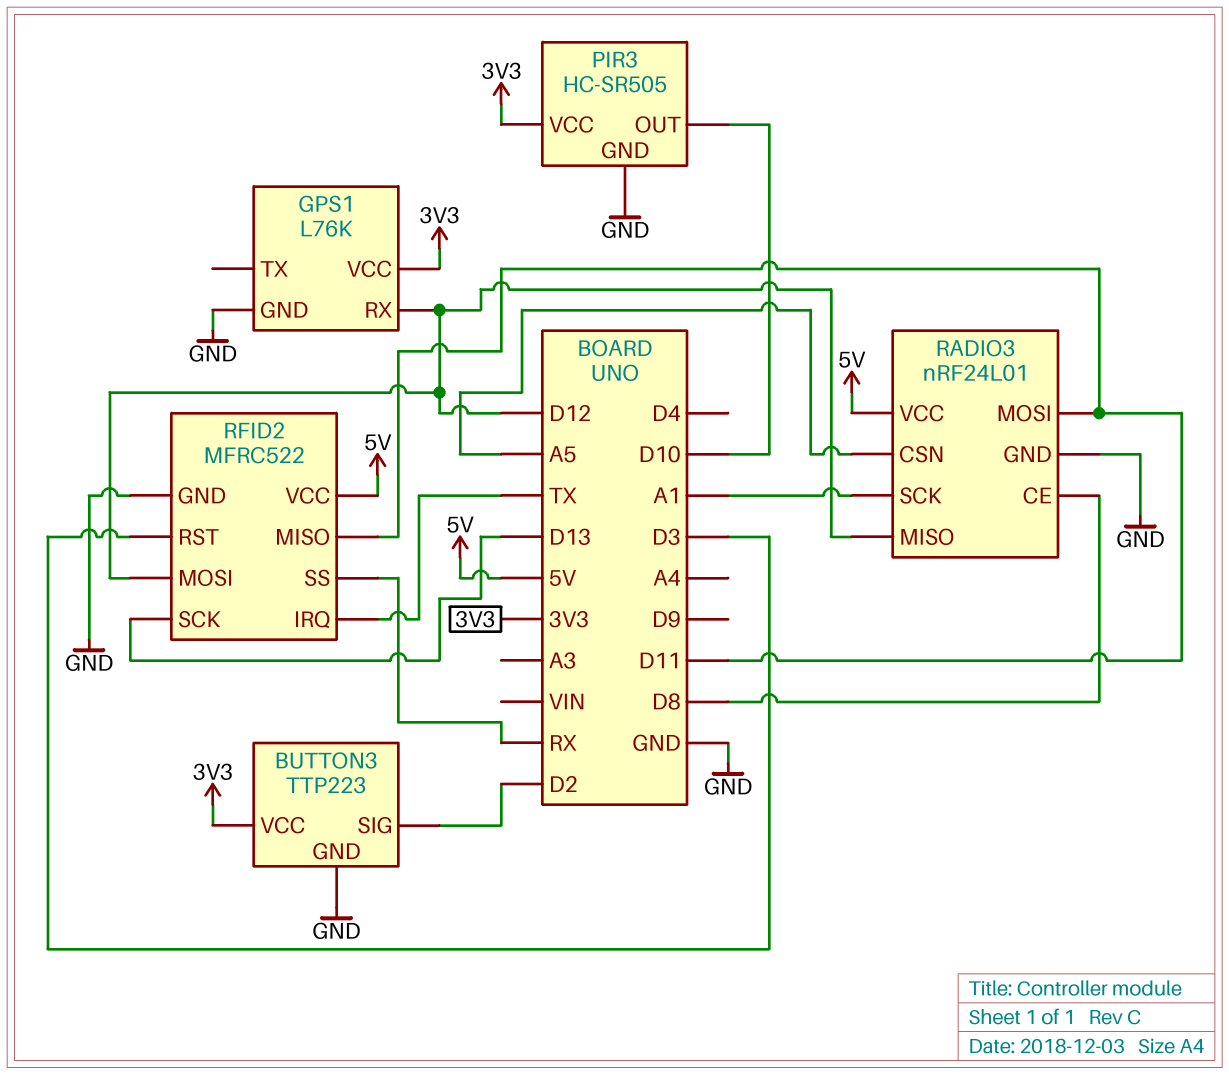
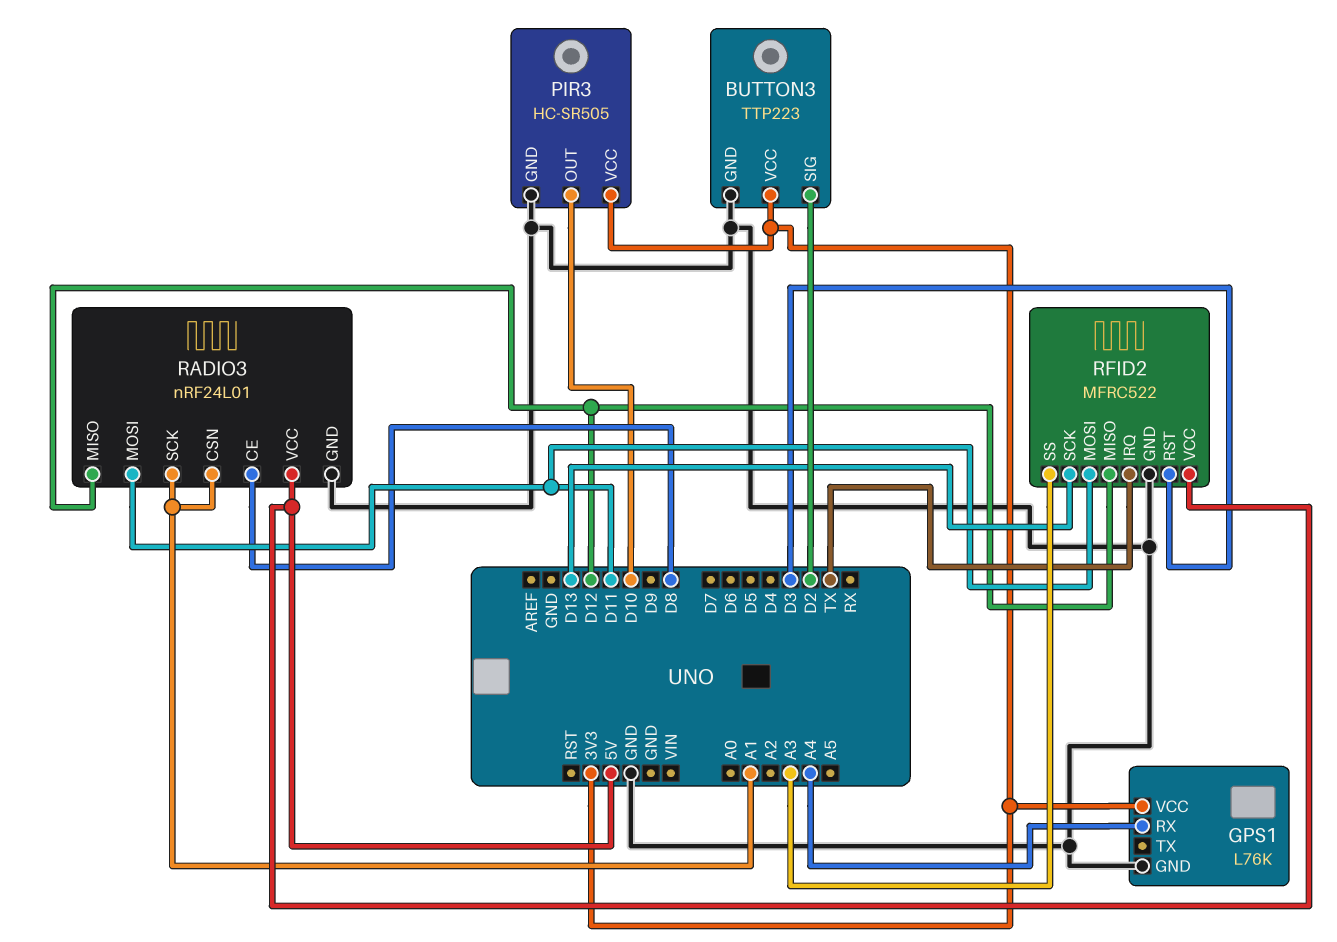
GPS1 pin RX: D12 -> A4
RADIO3 pin CSN: A5 -> A1
RFID2 pin MISO: D11 -> D12
RFID2 pin MOSI: D12 -> D11
RFID2 pin SS: RX -> A3

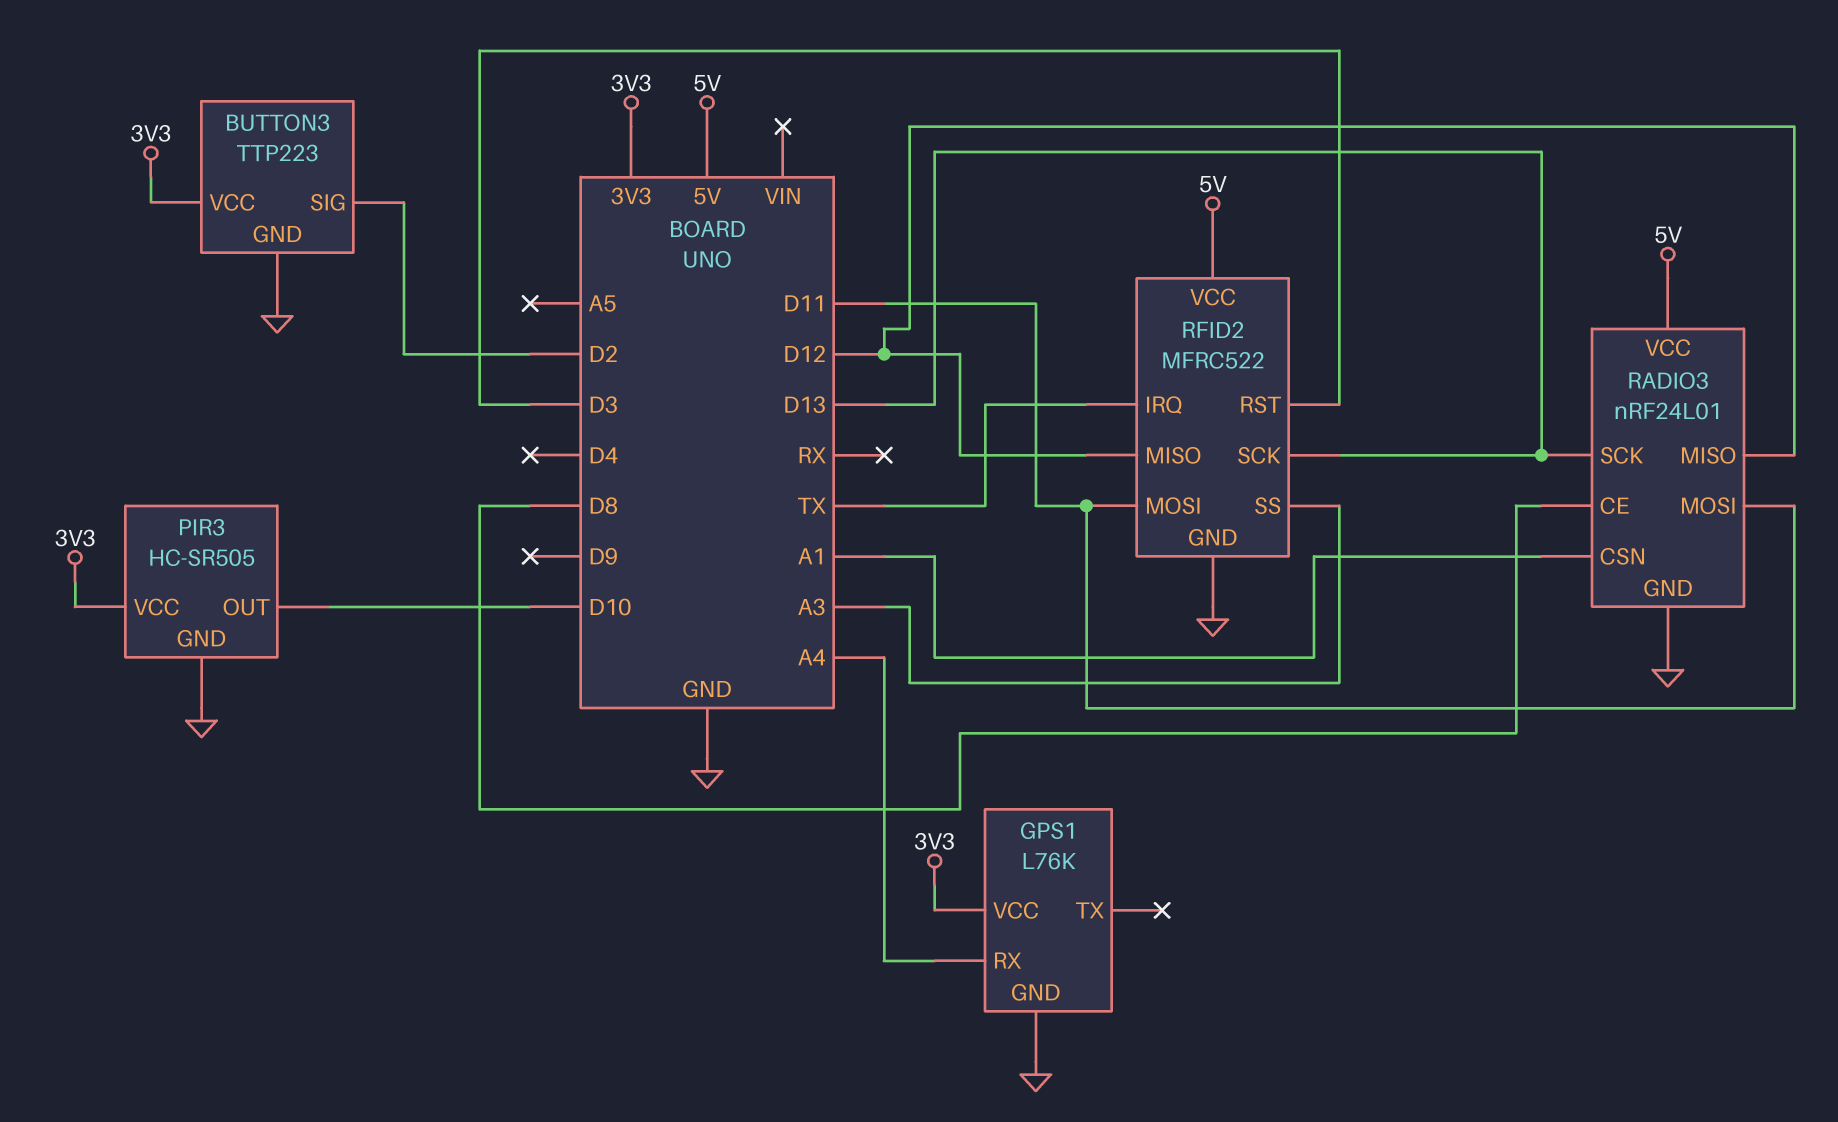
RADIO3 pin SCK: A1 -> D13

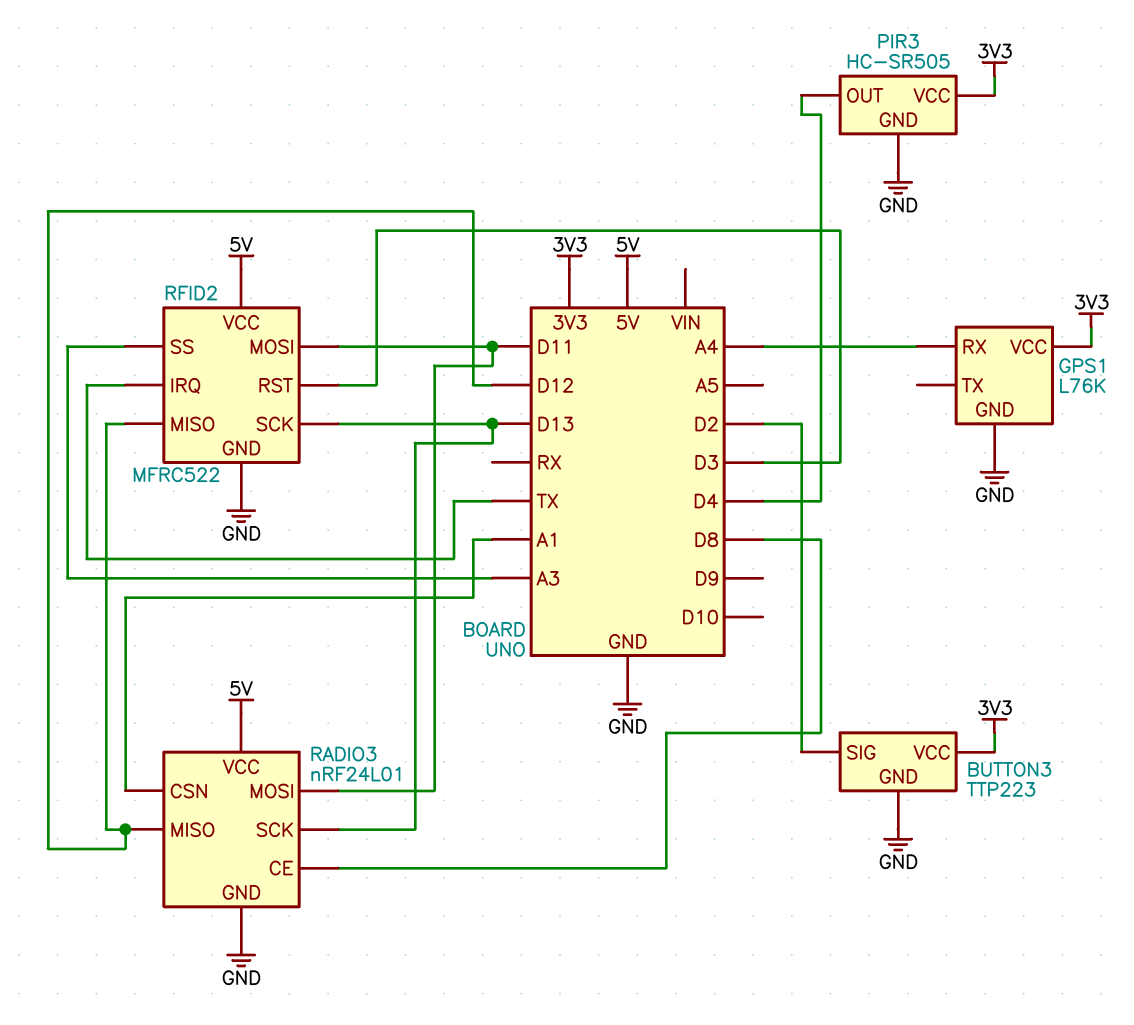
PIR3 pin OUT: D10 -> D4

